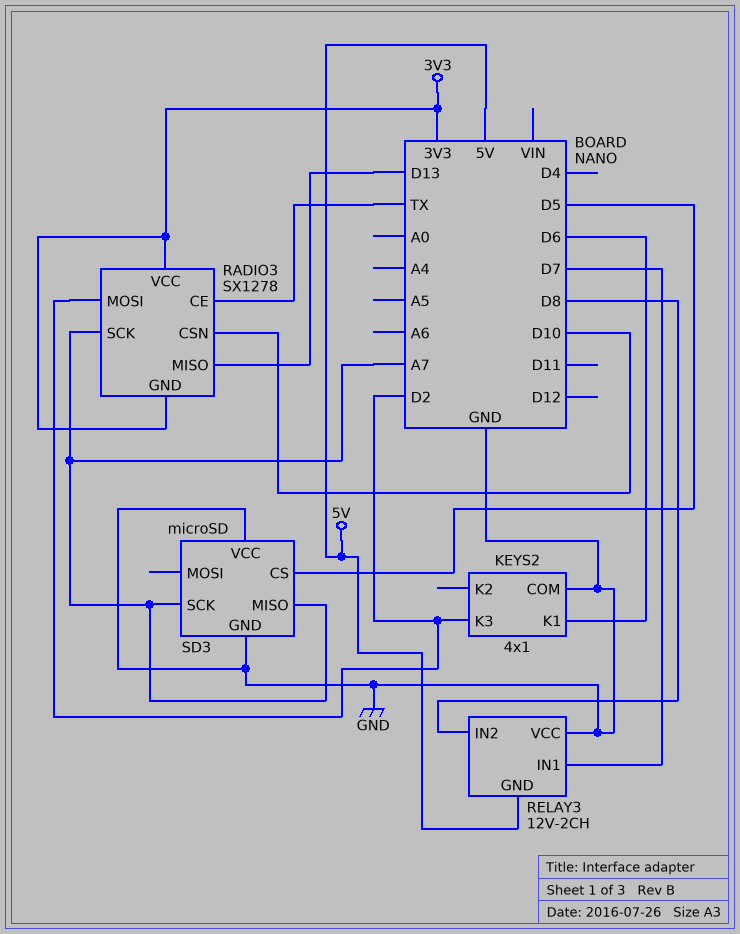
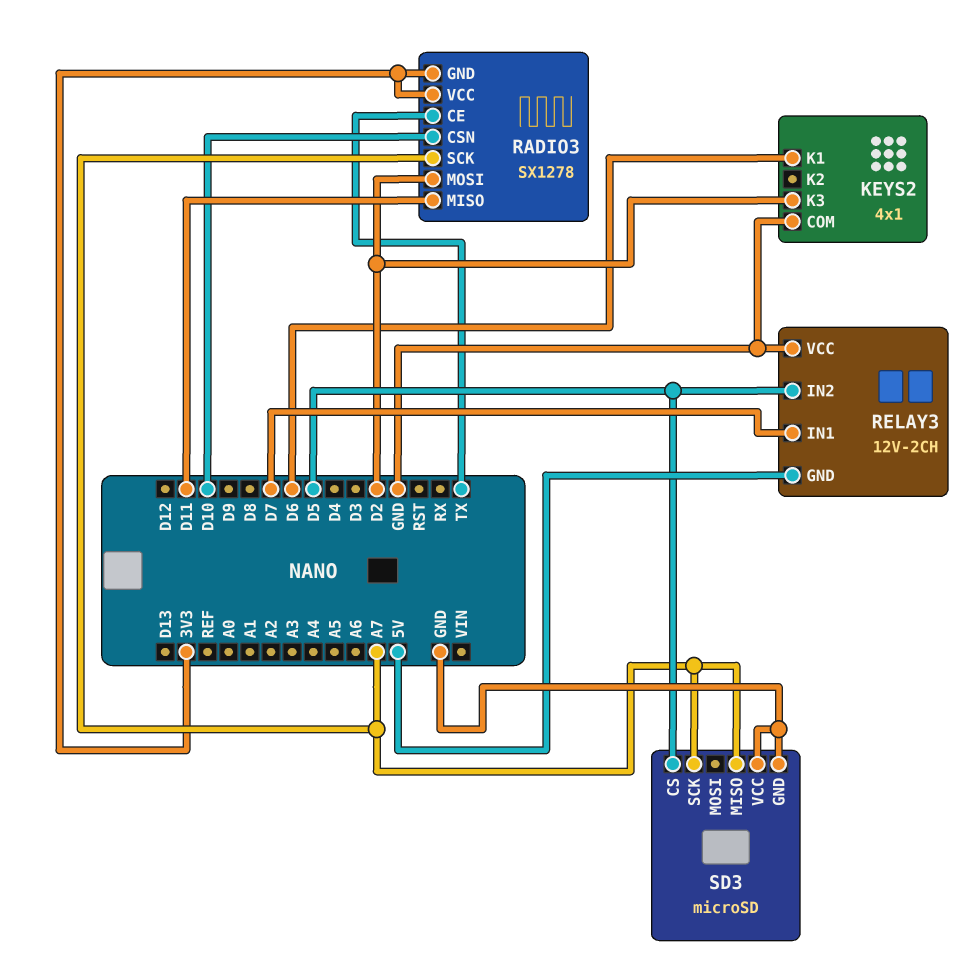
RADIO3 pin MISO: D13 -> D11
RELAY3 pin IN2: D8 -> D5

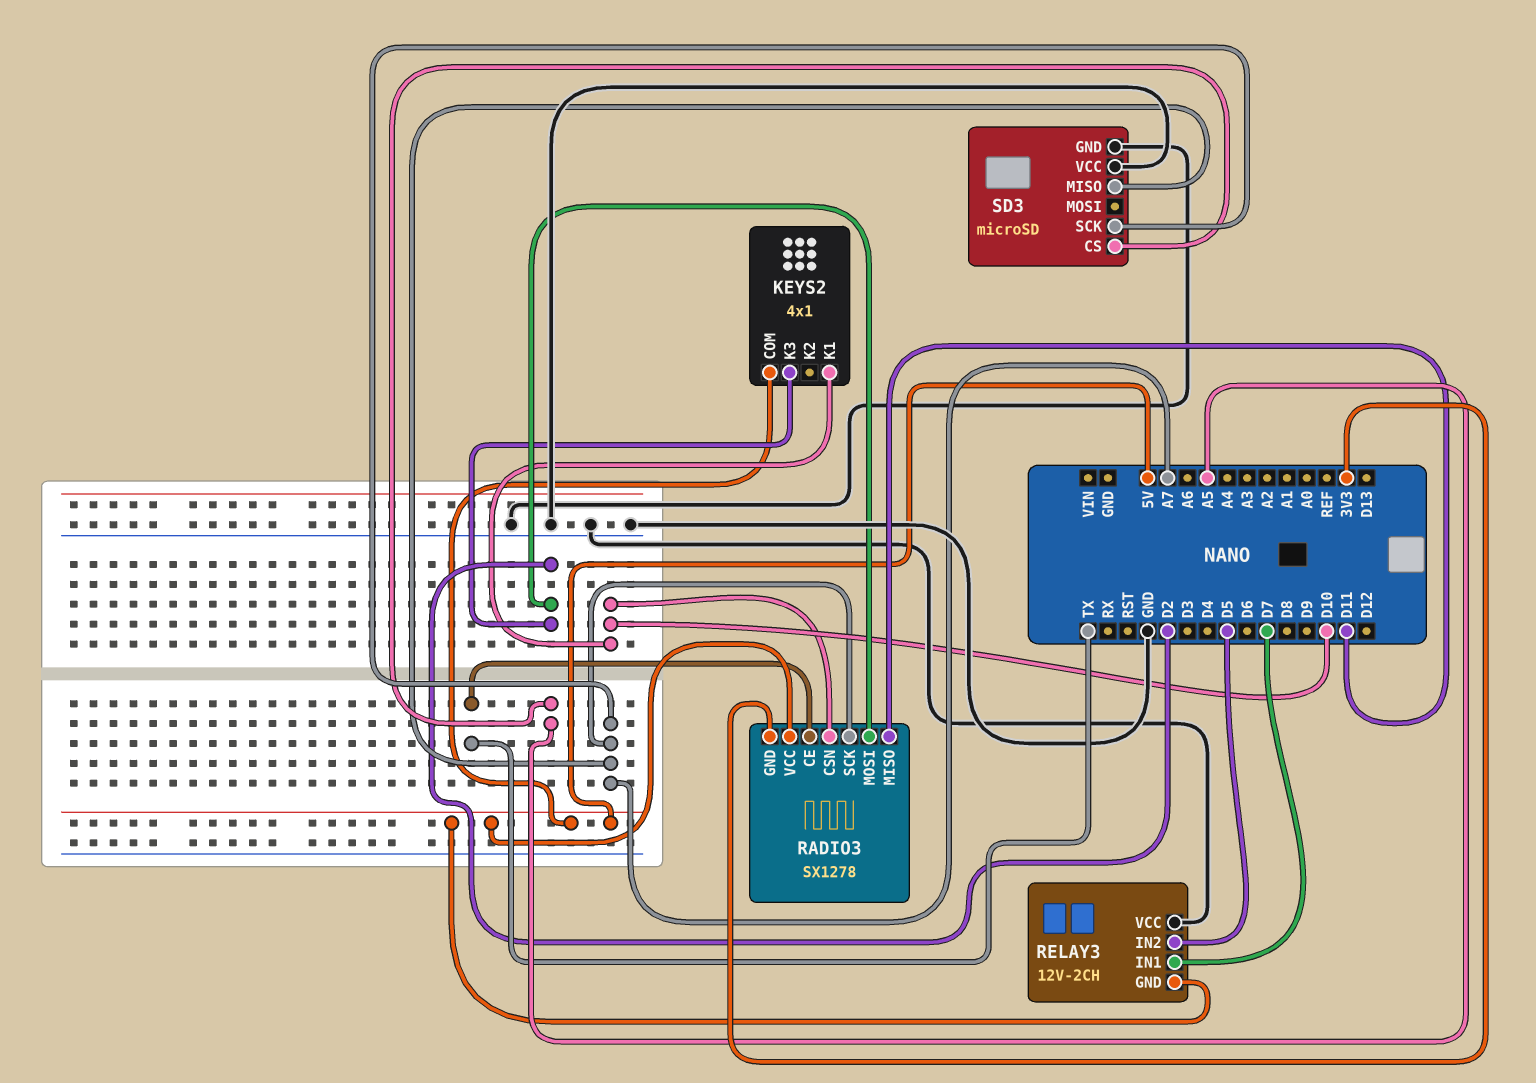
KEYS2 pin COM: GND -> 5V
KEYS2 pin K1: D6 -> D10
RADIO3 pin VCC: 3V3 -> 5V
SD3 pin CS: D5 -> A5

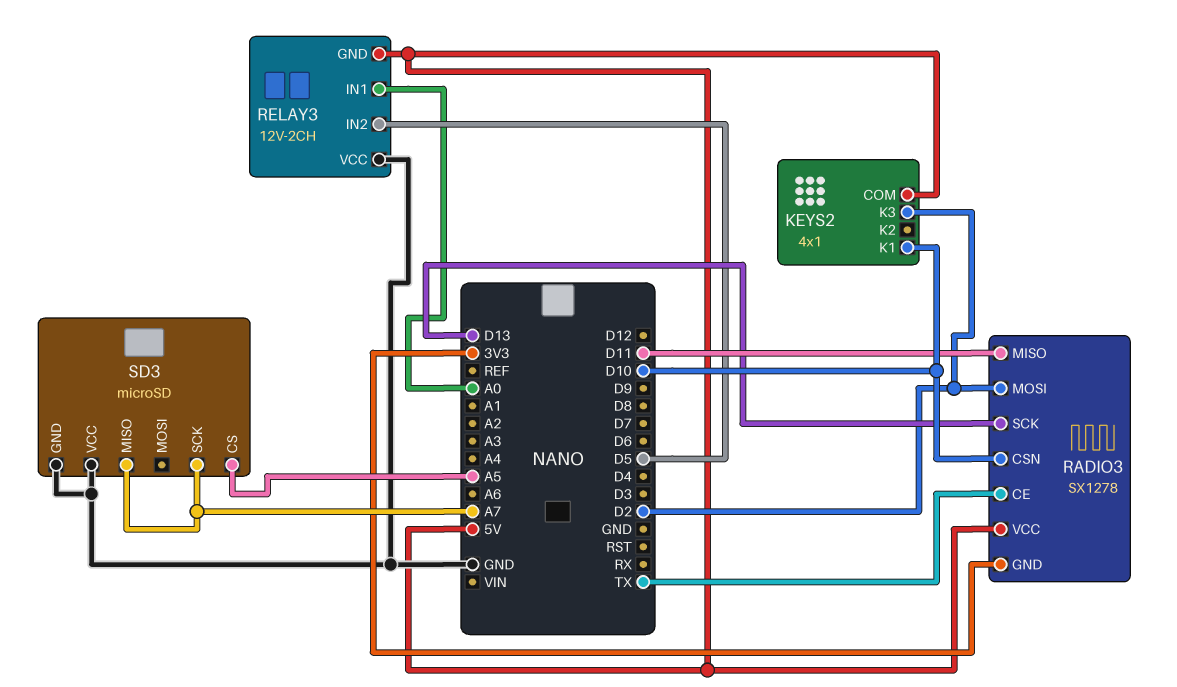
RADIO3 pin SCK: A7 -> D13
RELAY3 pin IN1: D7 -> A0

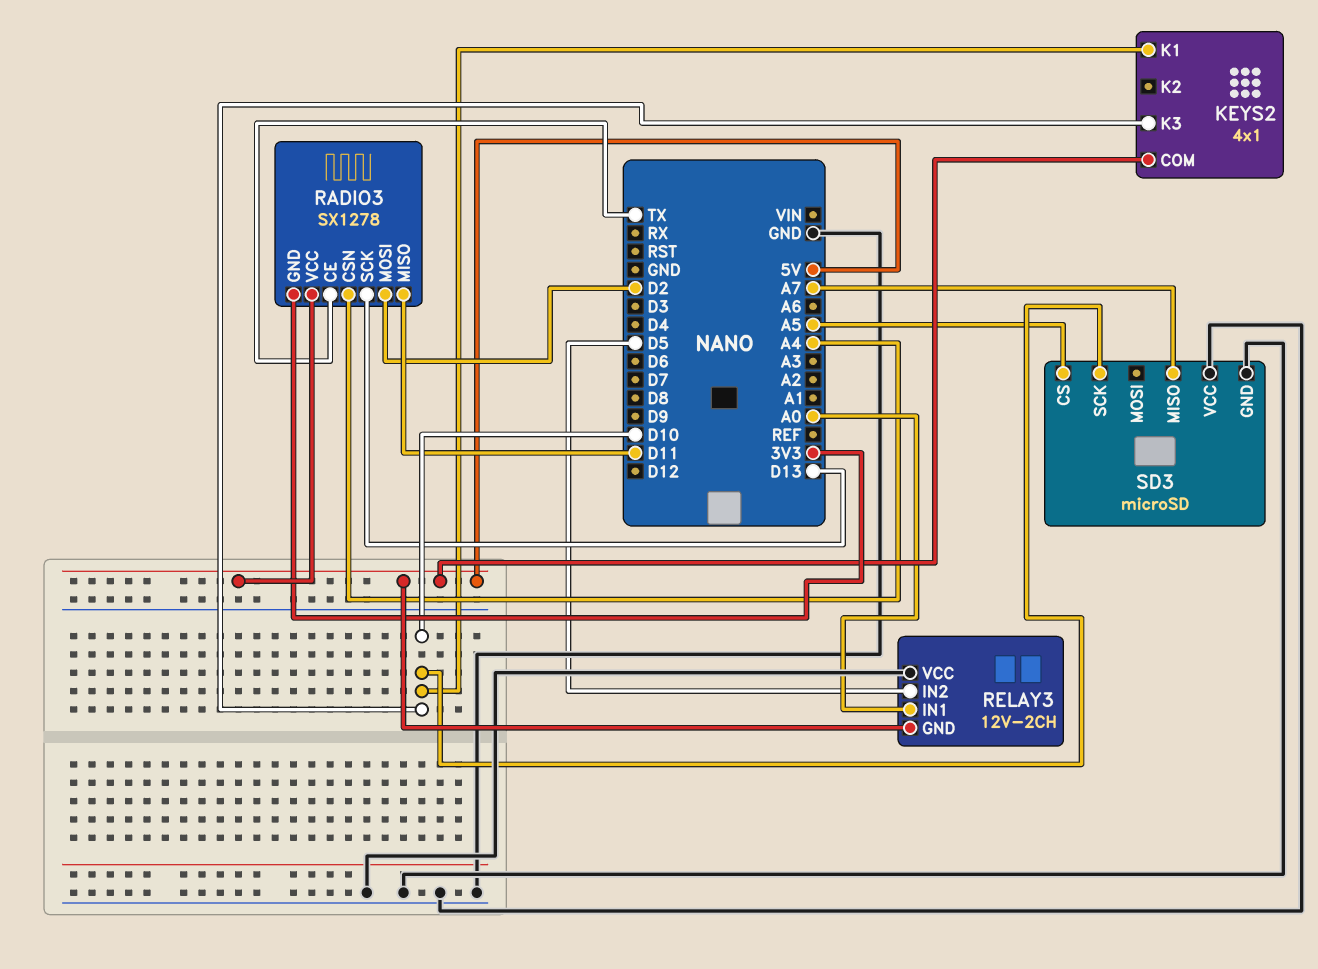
KEYS2 pin K3: D2 -> D10
RADIO3 pin CSN: D10 -> A4
SD3 pin SCK: A7 -> D10

